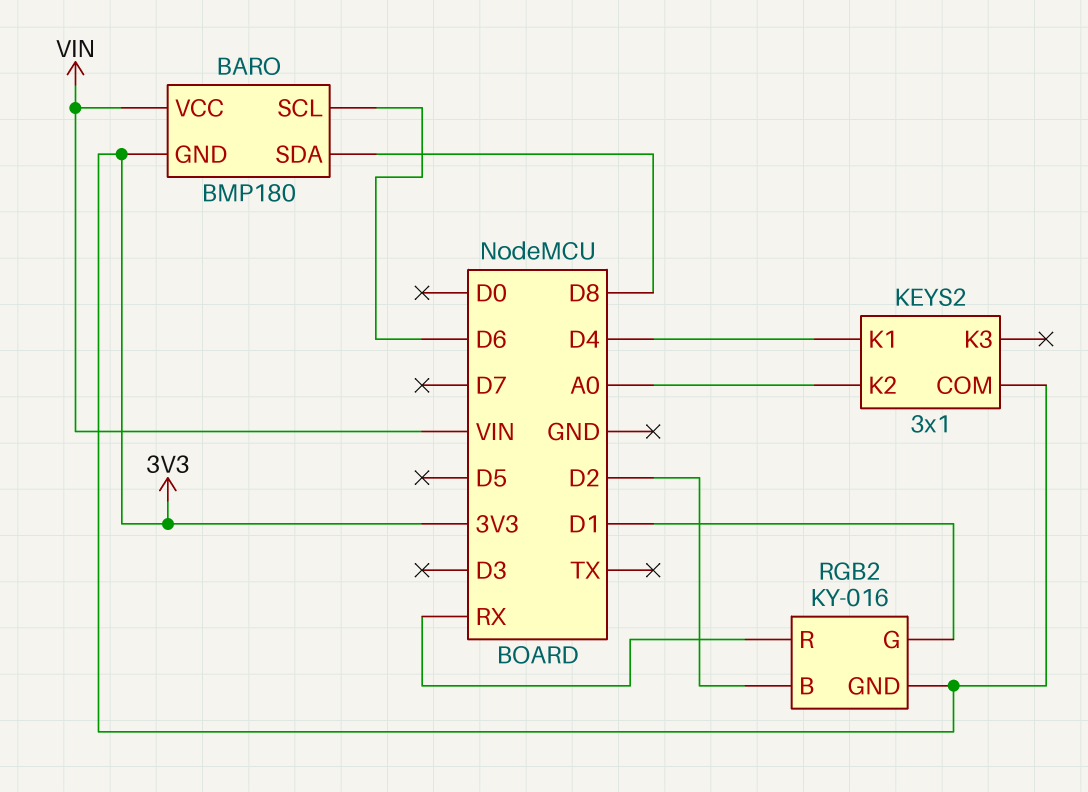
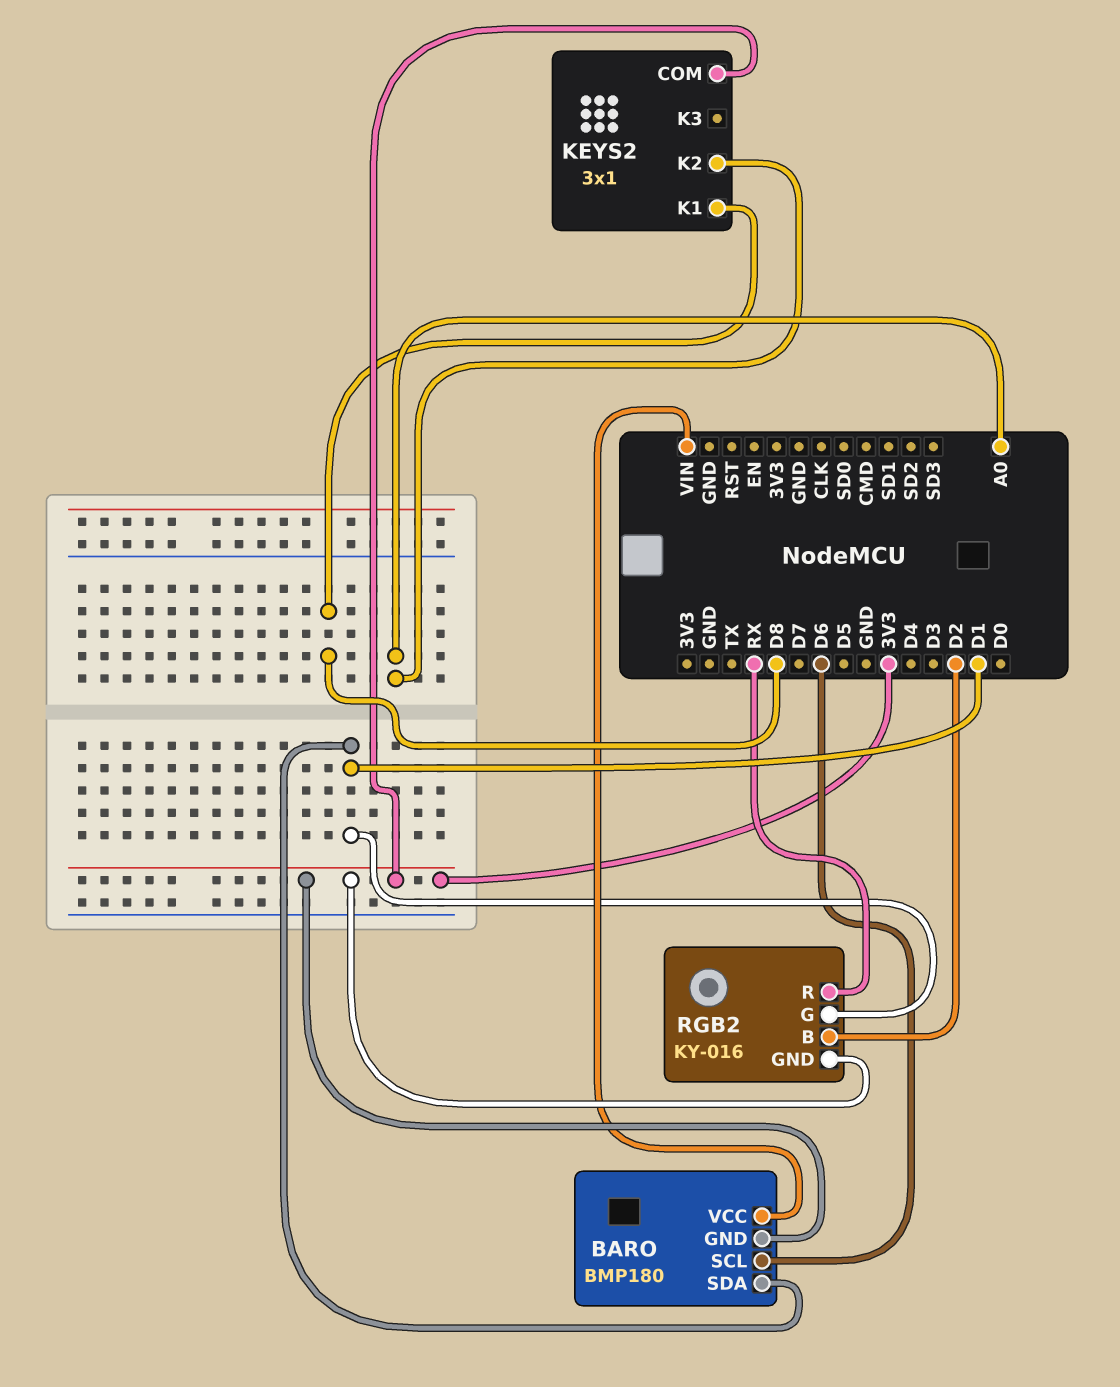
BARO pin SDA: D8 -> D1
KEYS2 pin K1: D4 -> D8

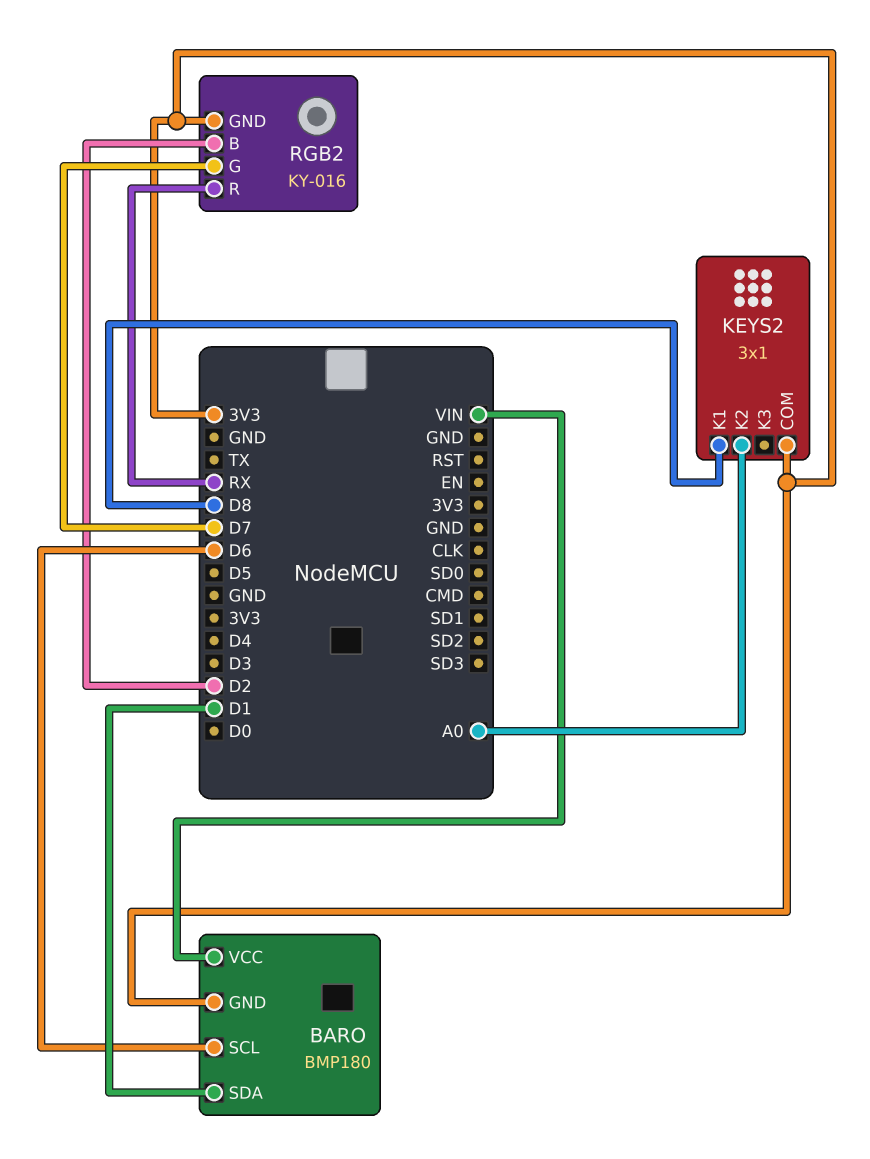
RGB2 pin G: D1 -> D7

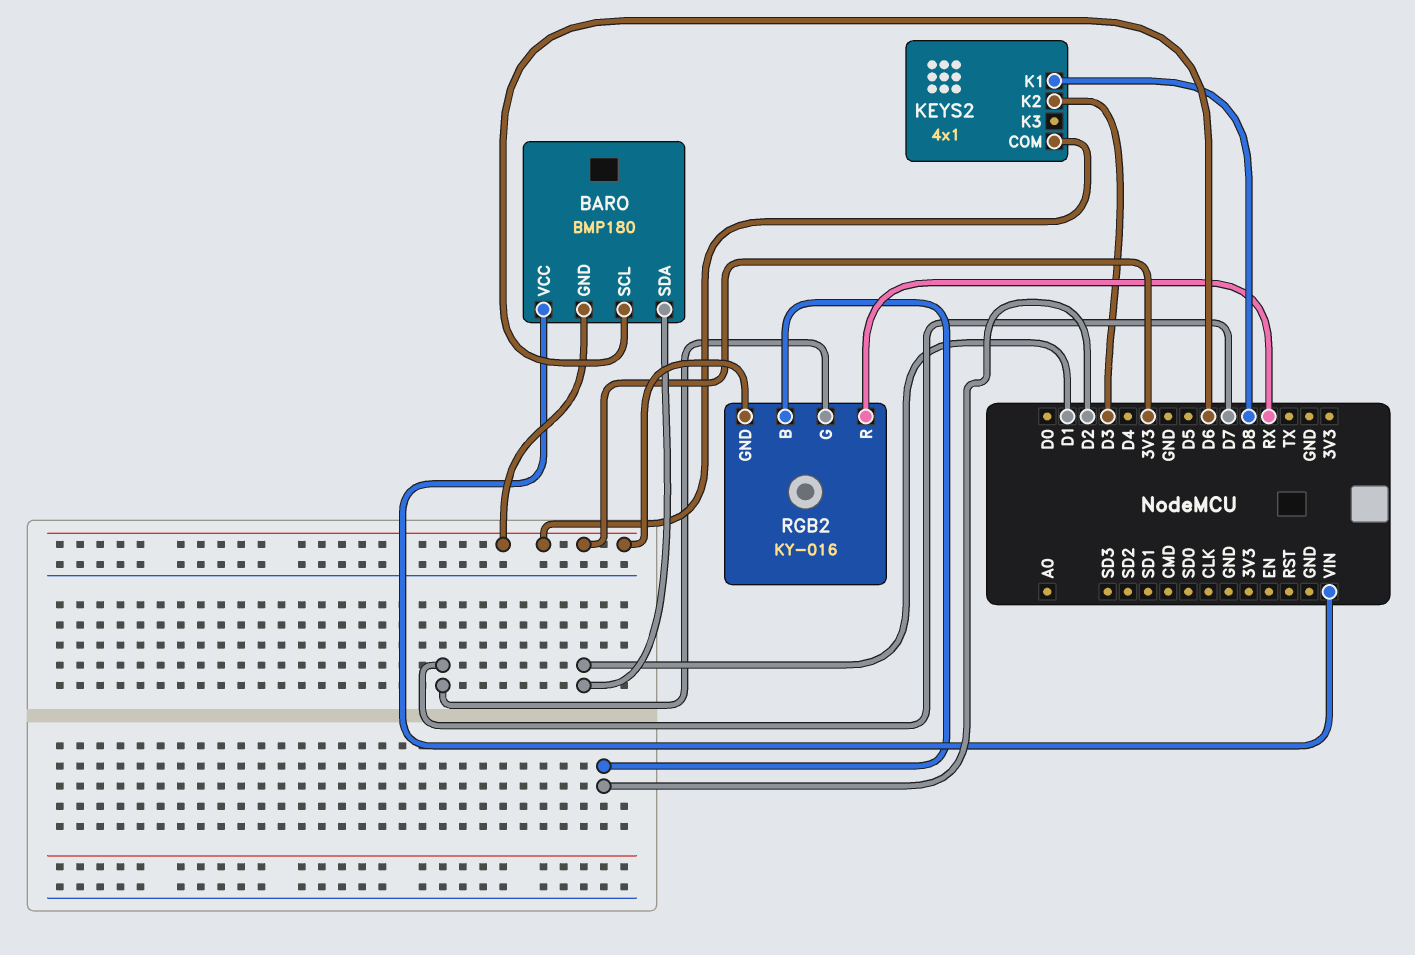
KEYS2: 3x1 -> 4x1
KEYS2 pin K2: A0 -> D3

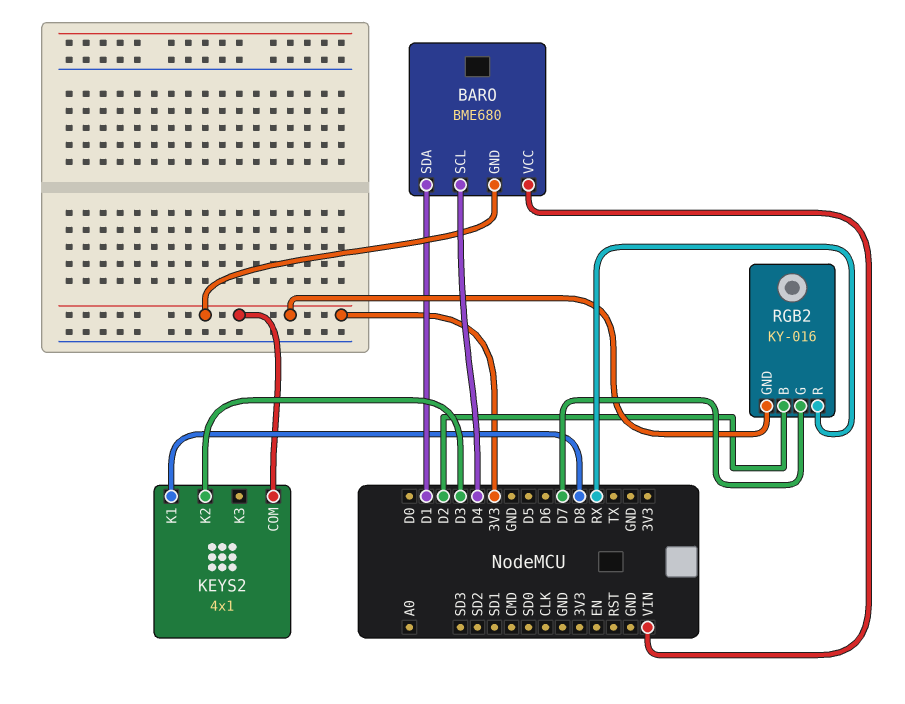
BARO: BMP180 -> BME680
BARO pin SCL: D6 -> D4

